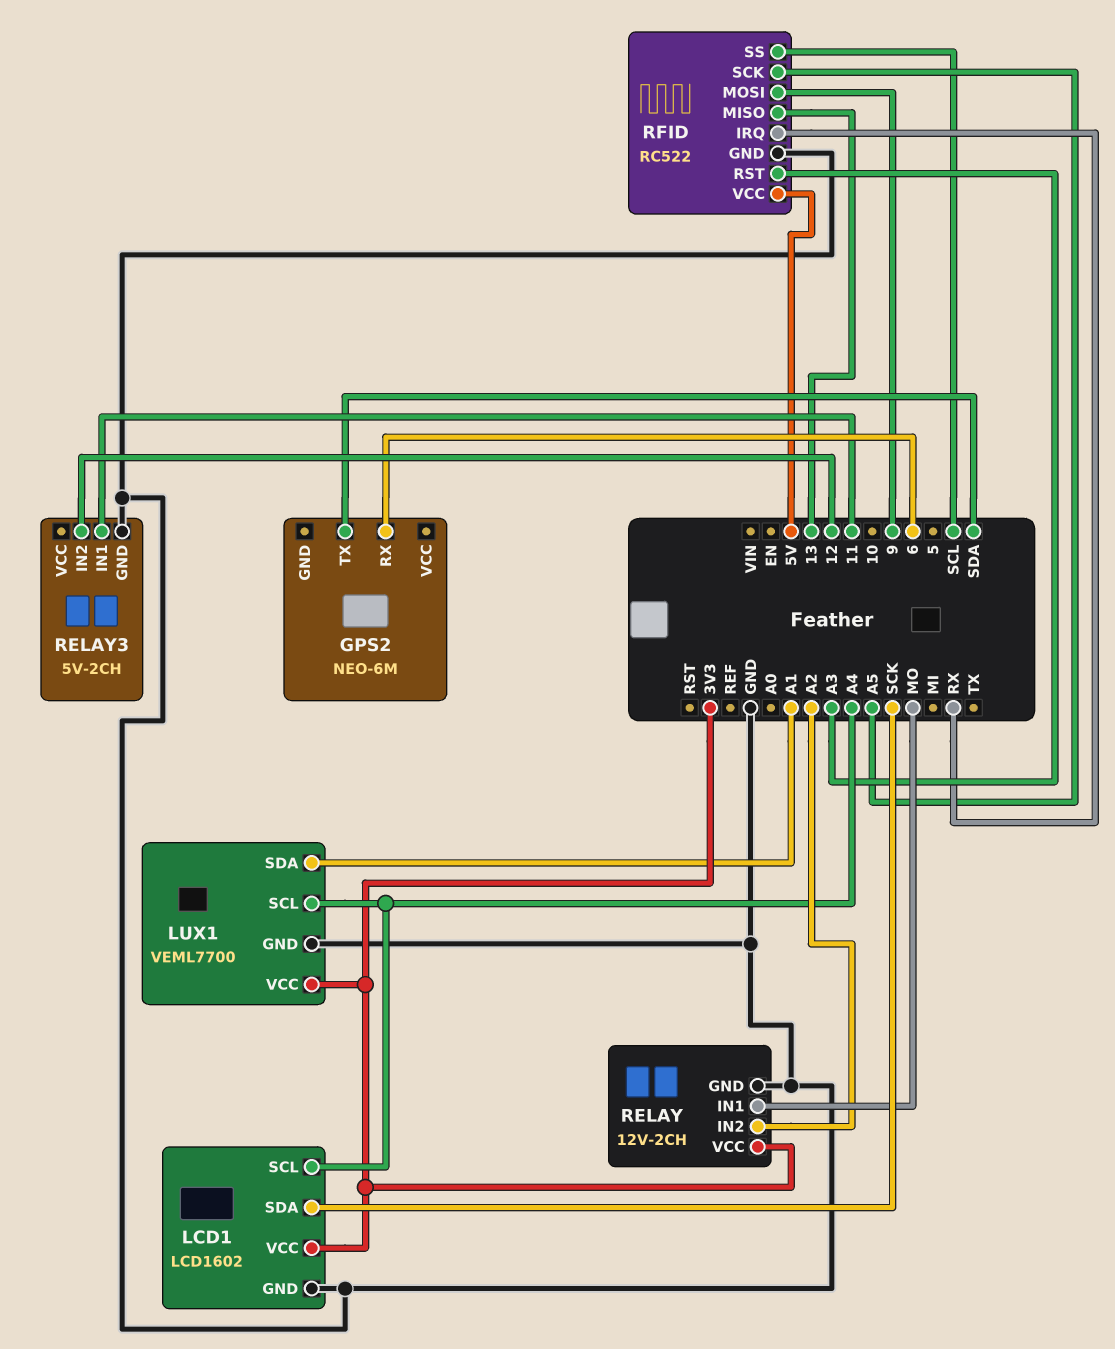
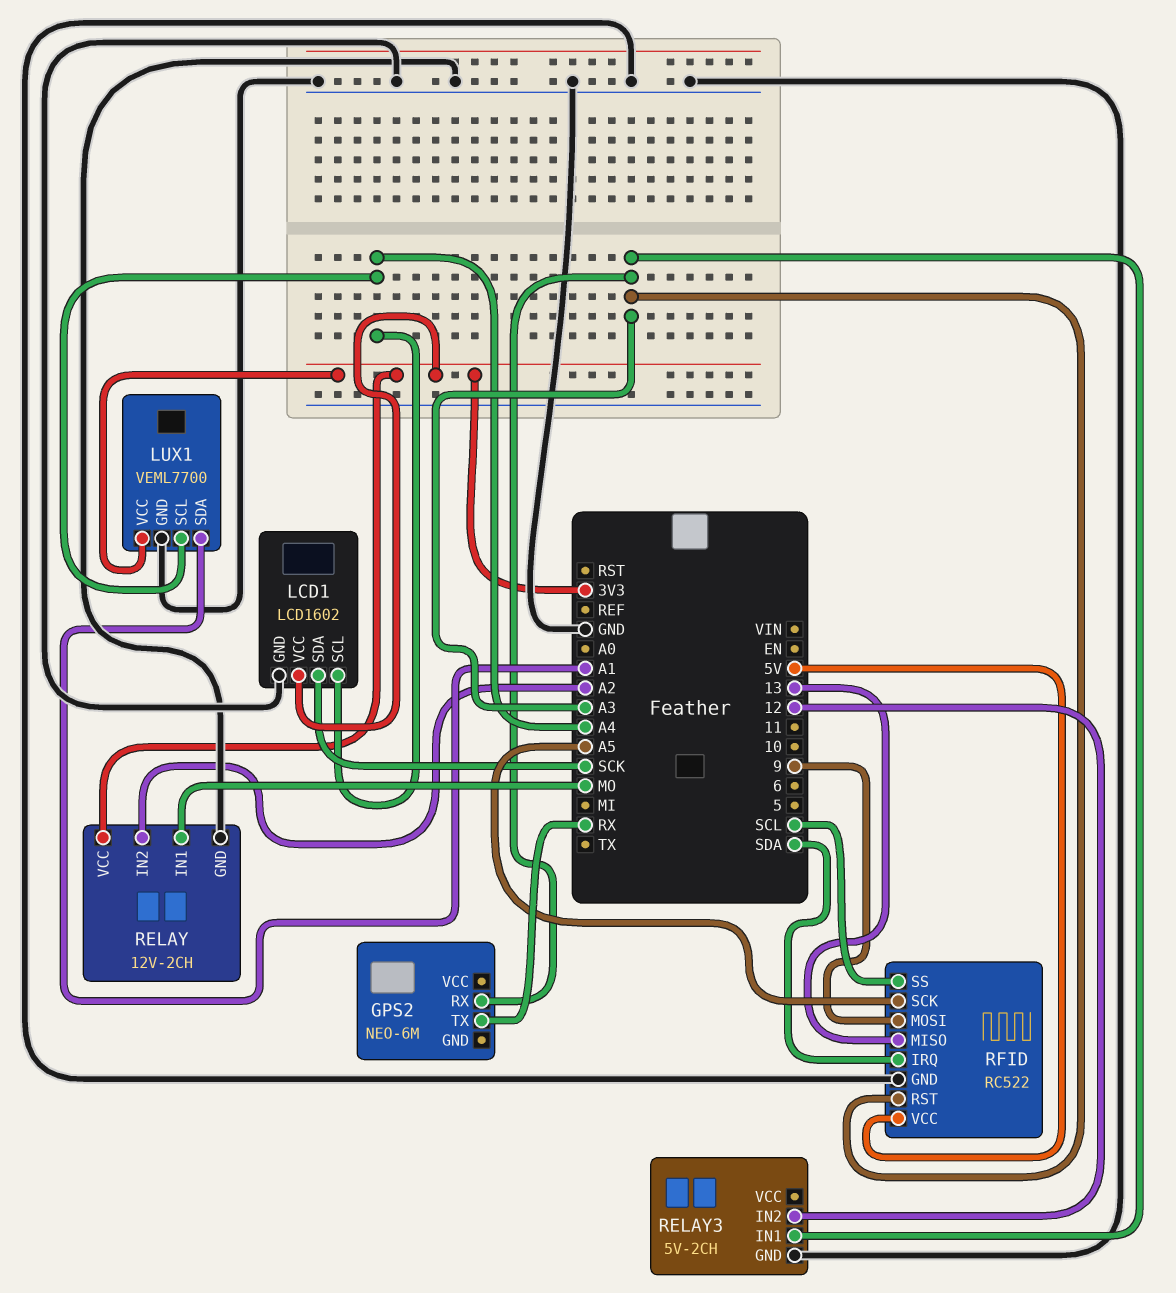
GPS2 pin RX: 6 -> A3
GPS2 pin TX: SDA -> RX
RELAY3 pin IN1: 11 -> A3
RFID pin IRQ: RX -> SDA

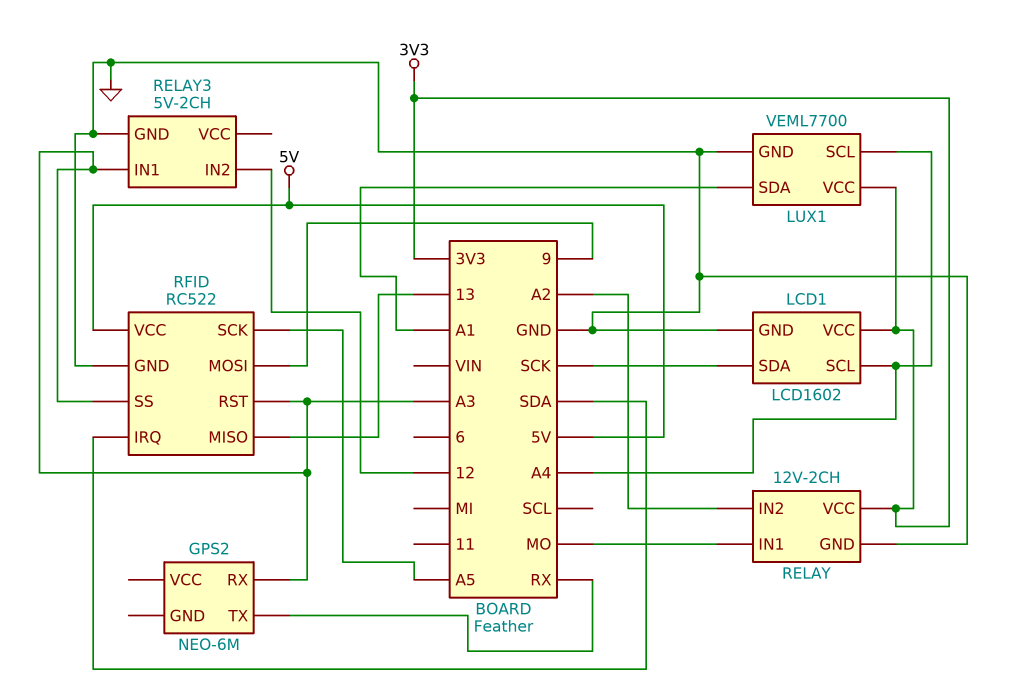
RFID pin SS: SCL -> A3

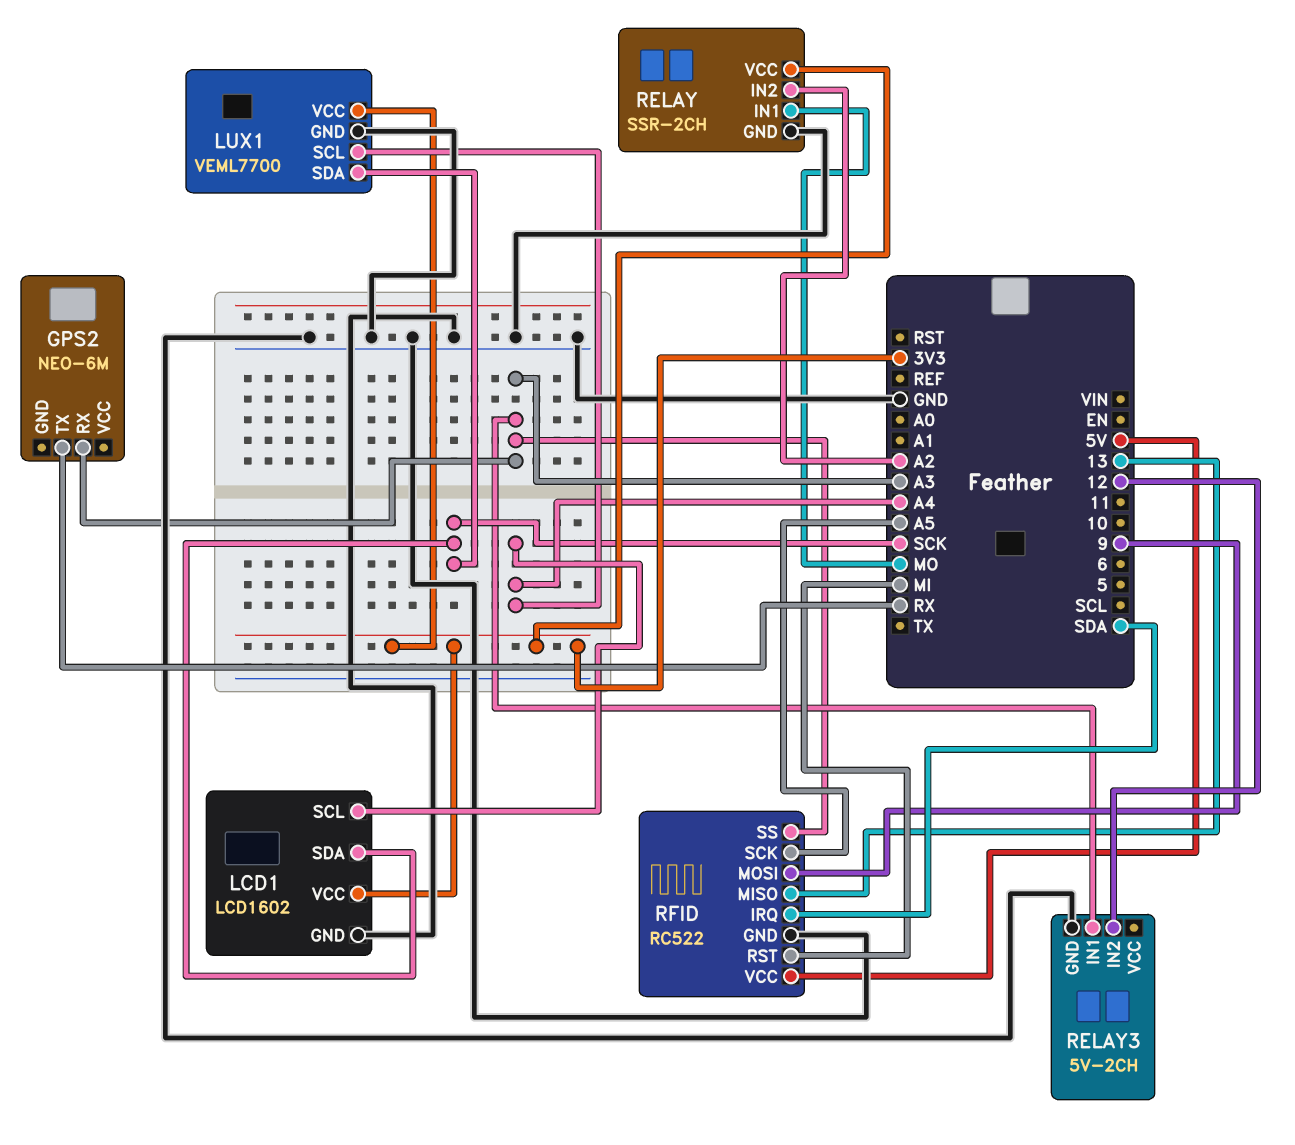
LUX1 pin SDA: A1 -> SCK
RELAY: 12V-2CH -> SSR-2CH
RFID pin RST: A3 -> MI

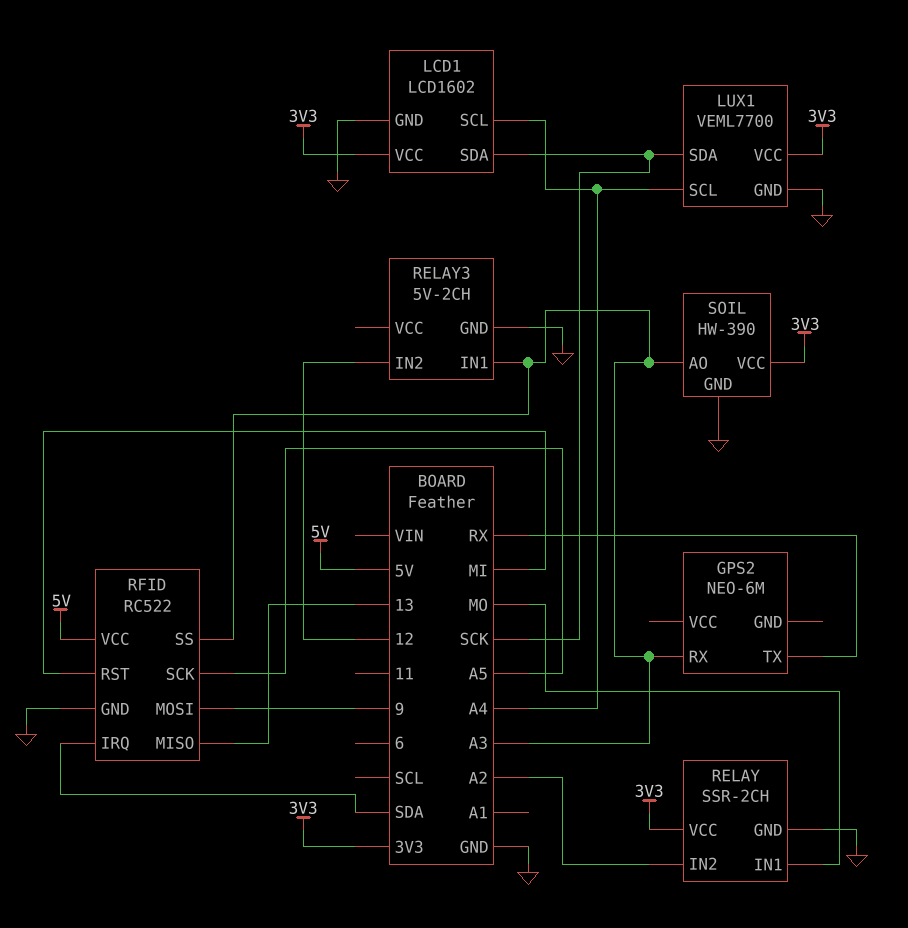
SOIL: none -> HW-390
SOIL pin AO: none -> A3
SOIL pin GND: none -> GND
SOIL pin VCC: none -> 3V3

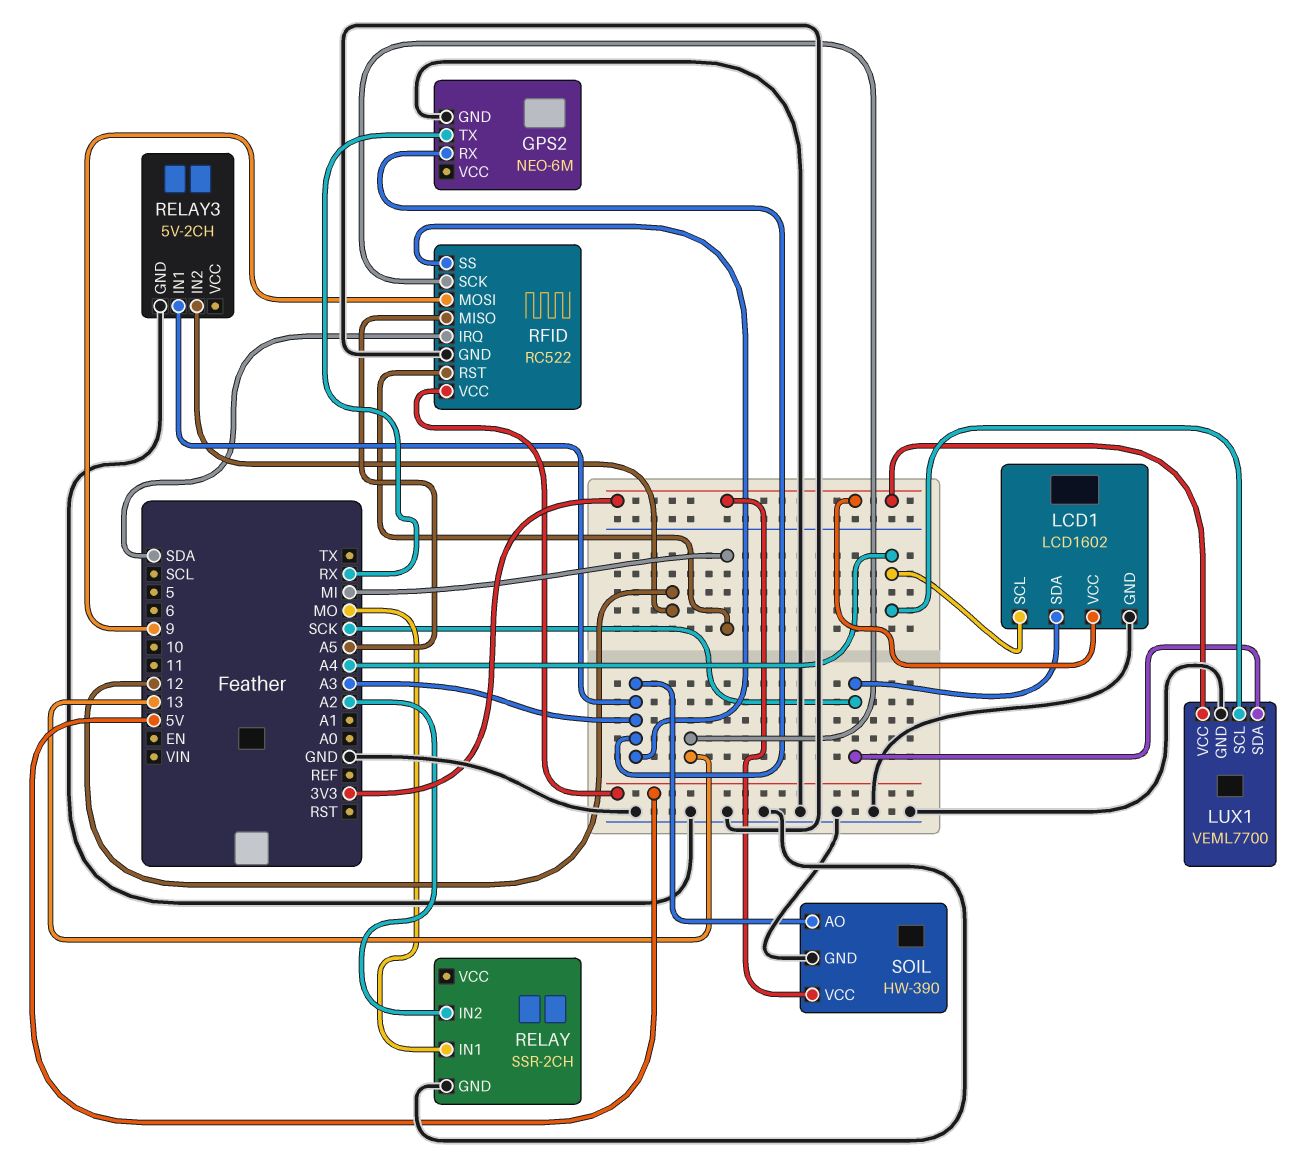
GPS2 pin GND: none -> GND
RELAY pin VCC: 3V3 -> none
RFID pin MISO: 13 -> A5
RFID pin SCK: A5 -> 13

